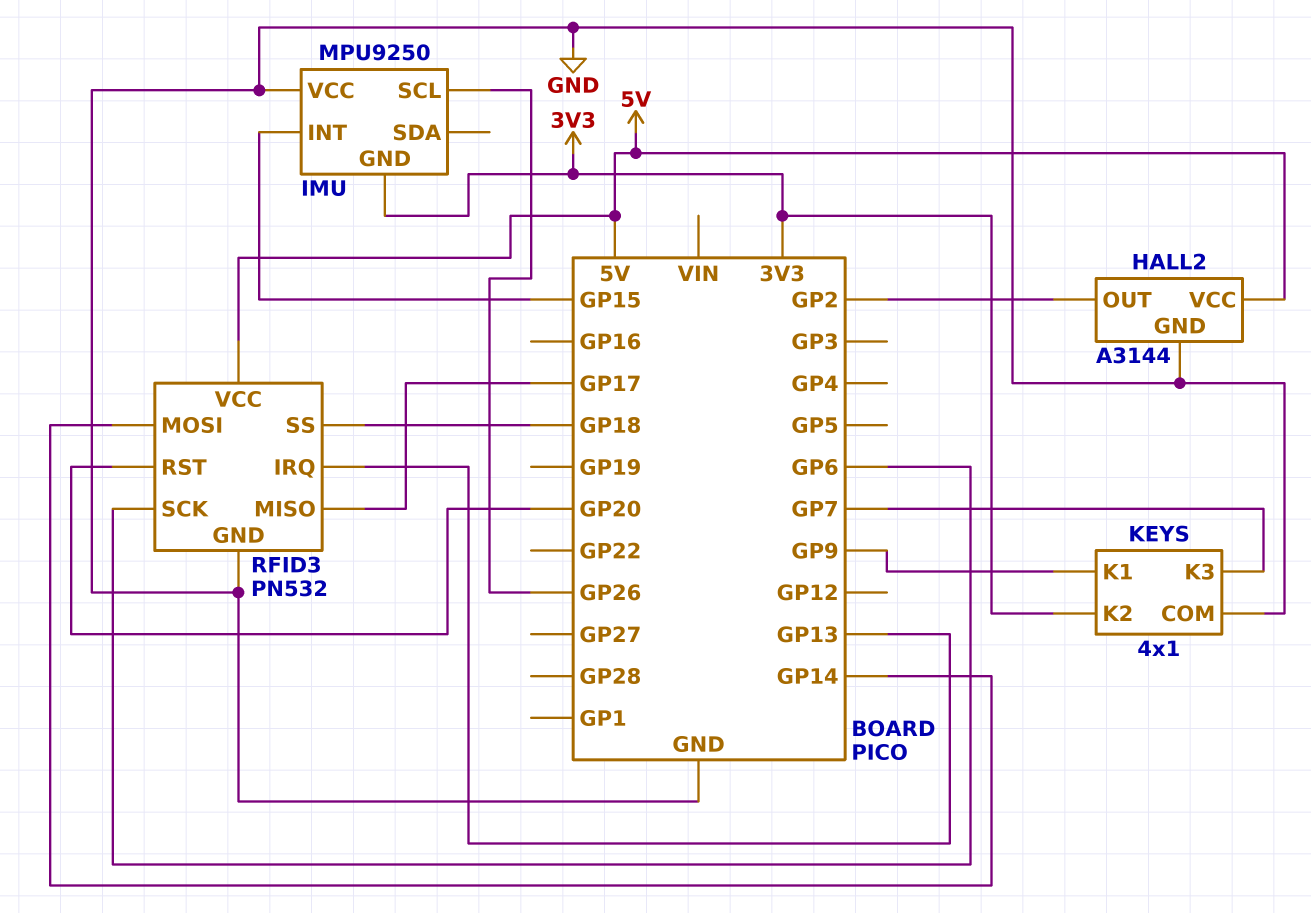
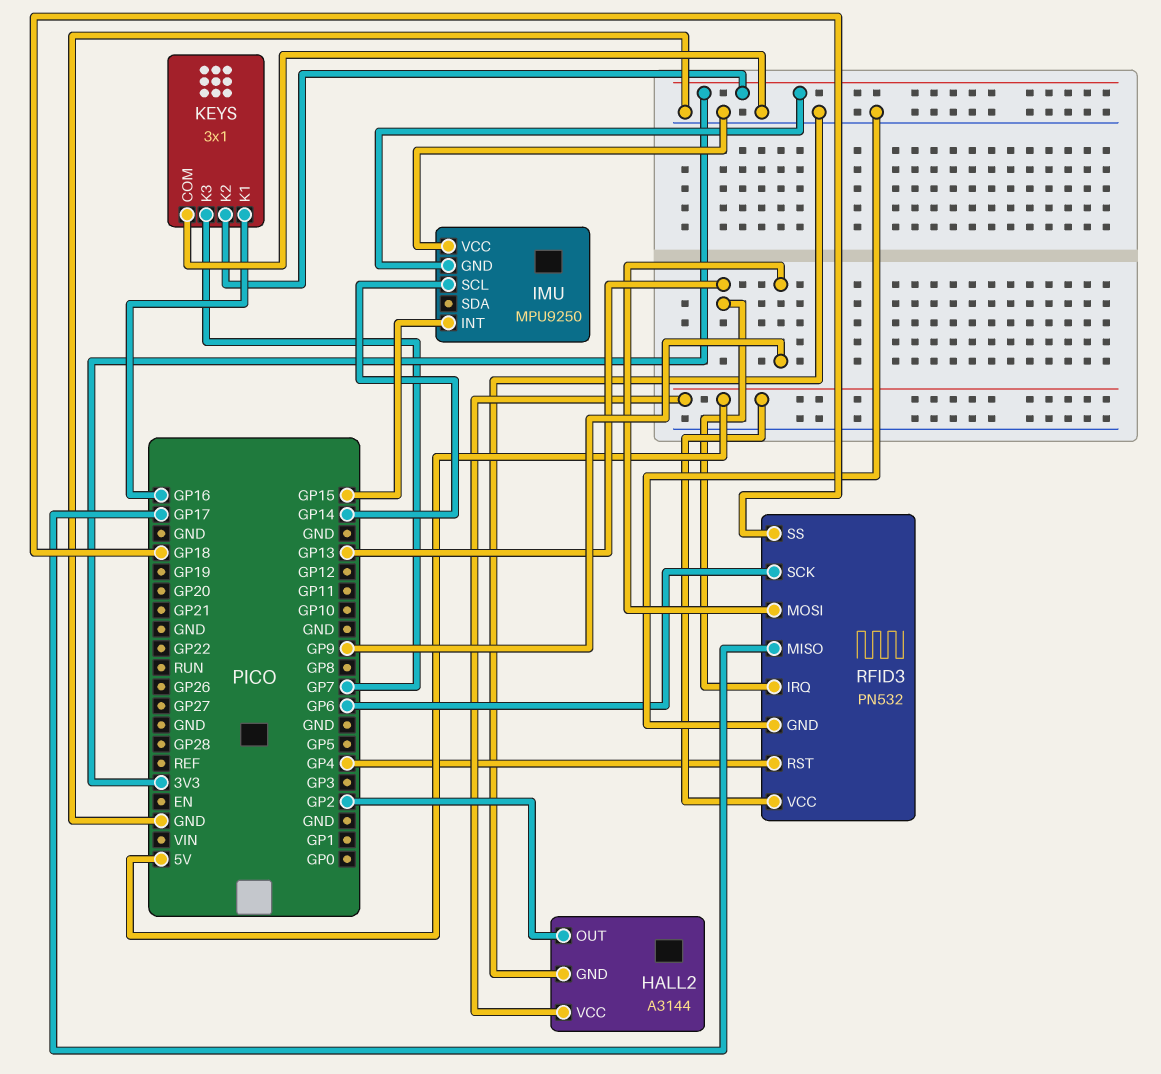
IMU pin SCL: GP26 -> GP14
KEYS: 4x1 -> 3x1
KEYS pin K1: GP9 -> GP16
RFID3 pin MOSI: GP14 -> GP9
RFID3 pin RST: GP20 -> GP4

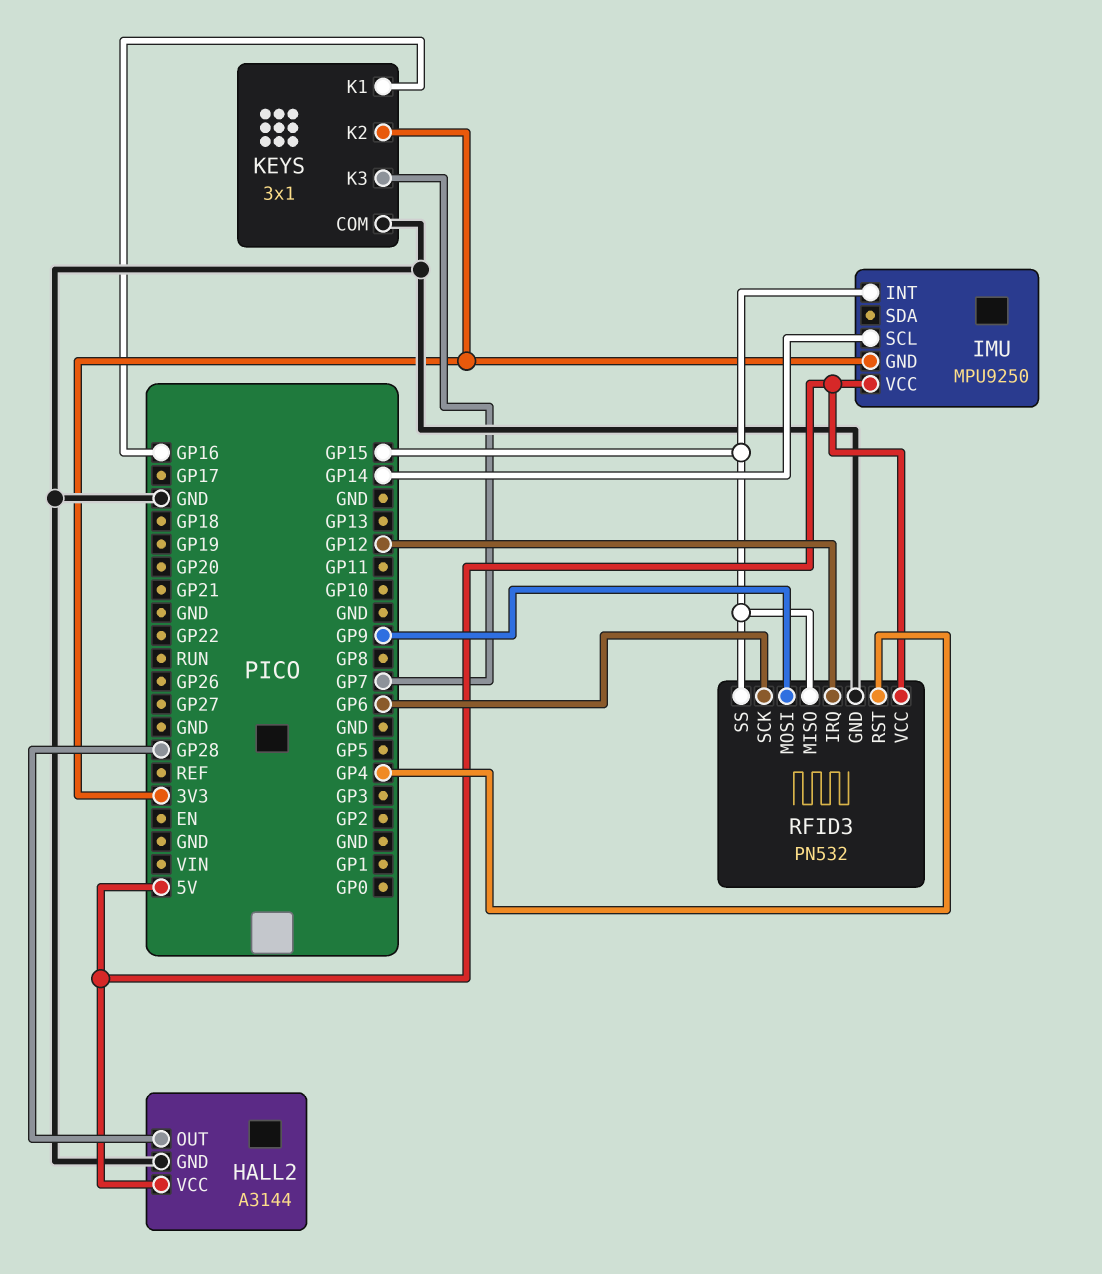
HALL2 pin OUT: GP2 -> GP28
IMU pin VCC: GND -> 5V
RFID3 pin IRQ: GP13 -> GP12
RFID3 pin MISO: GP17 -> GP15
RFID3 pin SS: GP18 -> GP15

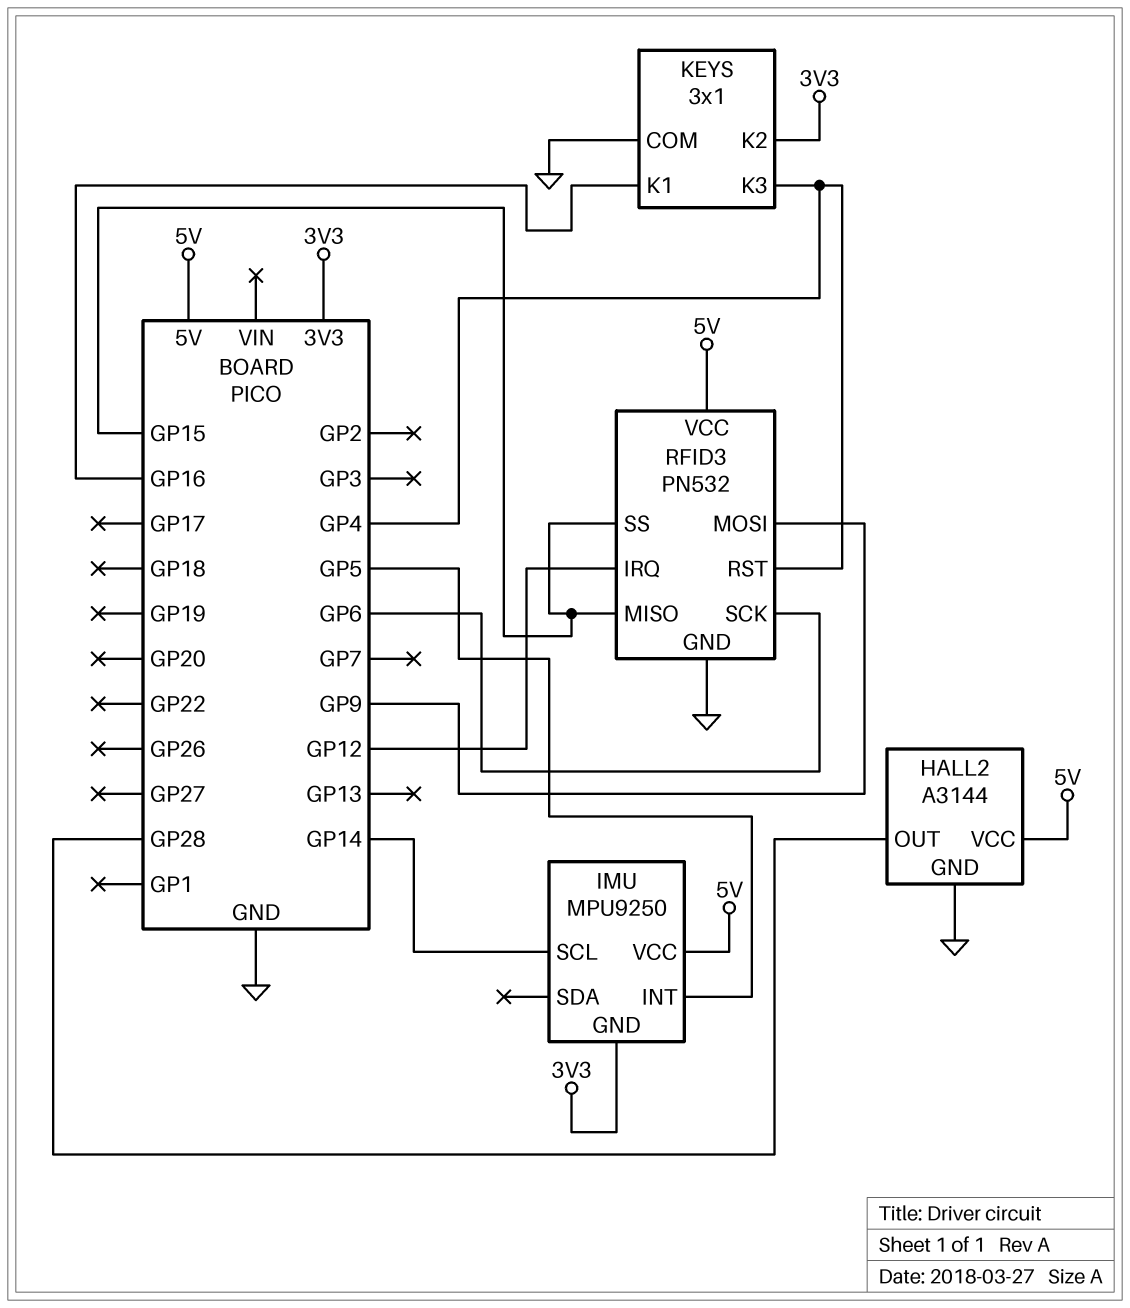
IMU pin INT: GP15 -> GP5
KEYS pin K3: GP7 -> GP4

